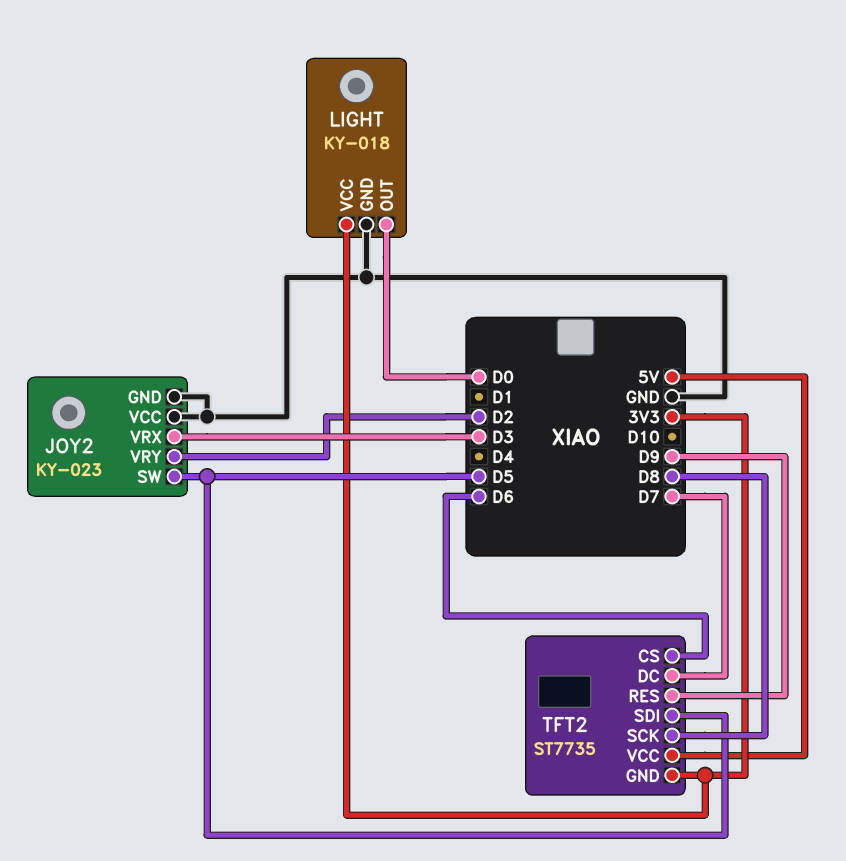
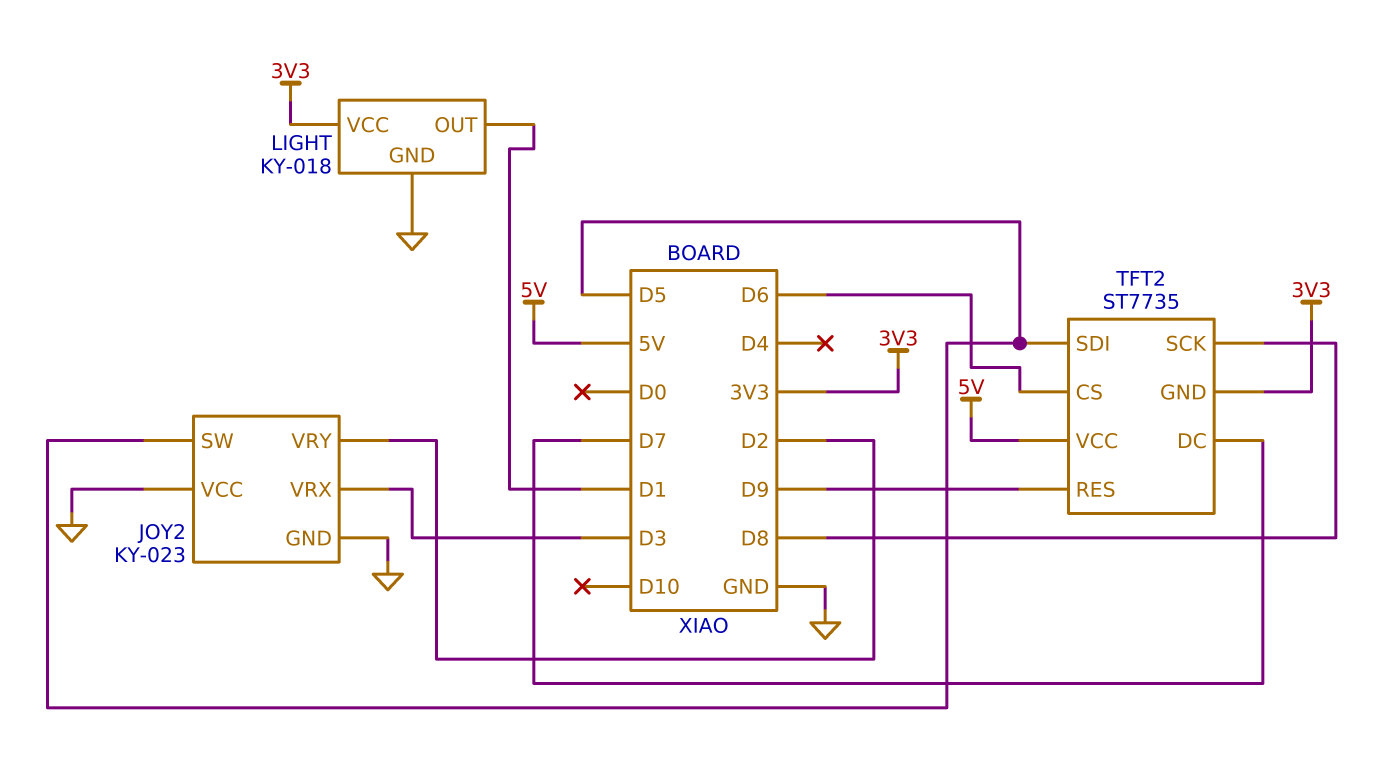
LIGHT pin OUT: D0 -> D1

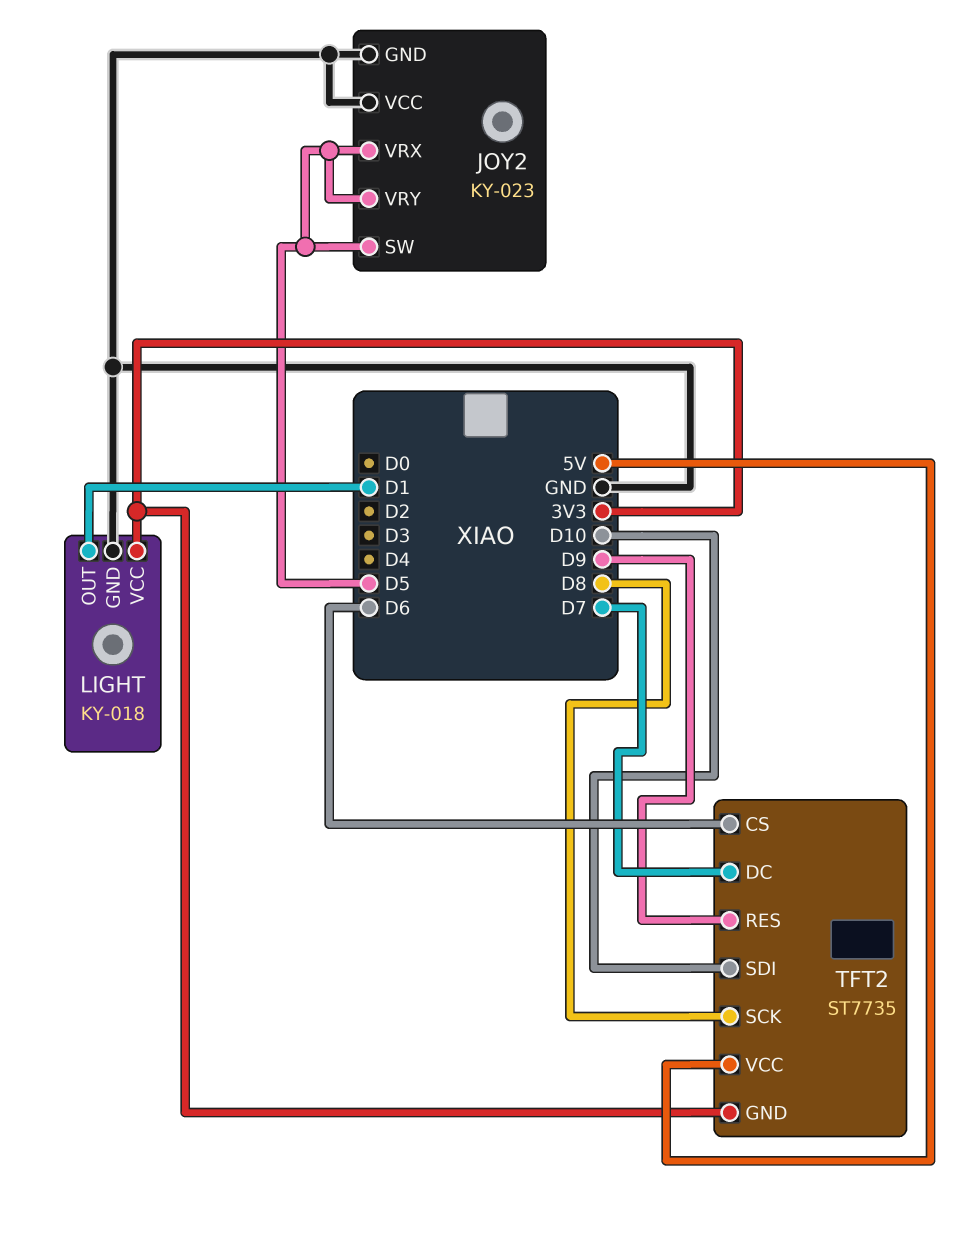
JOY2 pin VRX: D3 -> D5
JOY2 pin VRY: D2 -> D5
TFT2 pin SDI: D5 -> D10

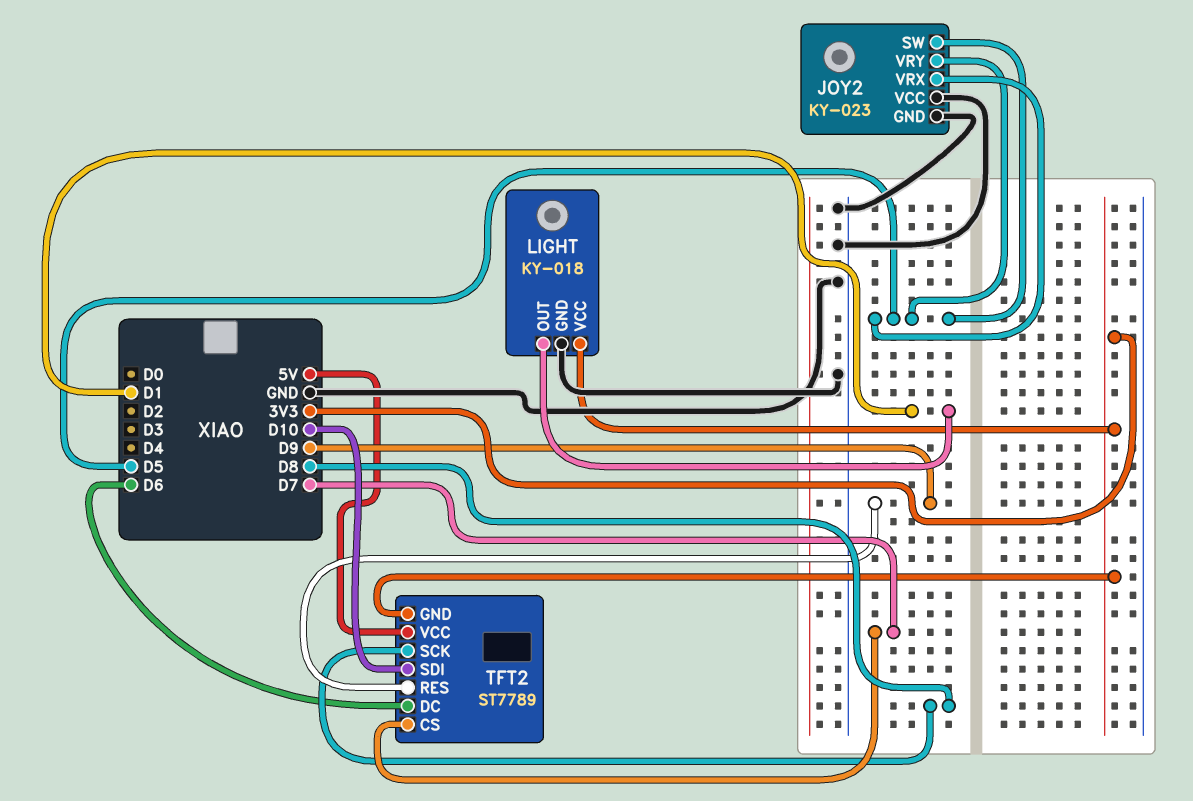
TFT2: ST7735 -> ST7789
TFT2 pin CS: D6 -> D7
TFT2 pin DC: D7 -> D6

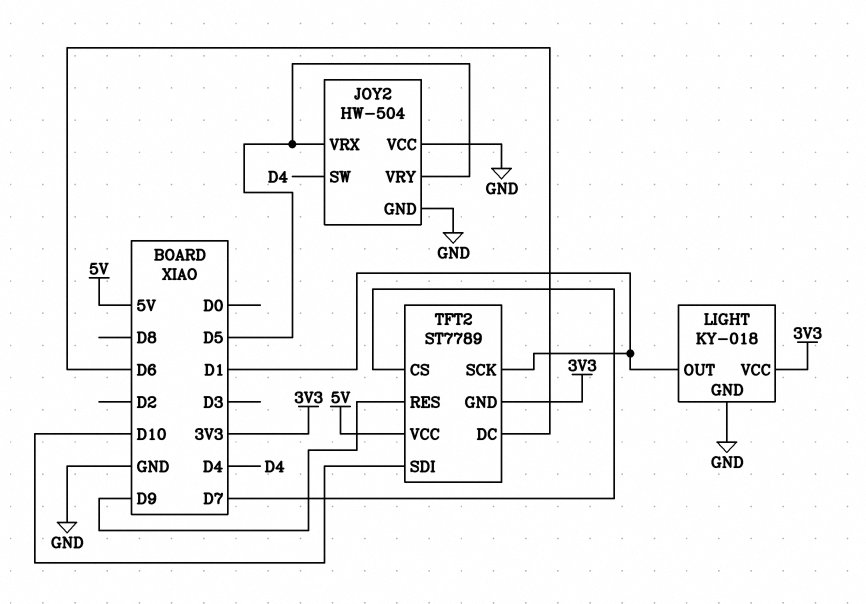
JOY2: KY-023 -> HW-504
JOY2 pin SW: D5 -> D4
TFT2 pin SCK: D8 -> D1

